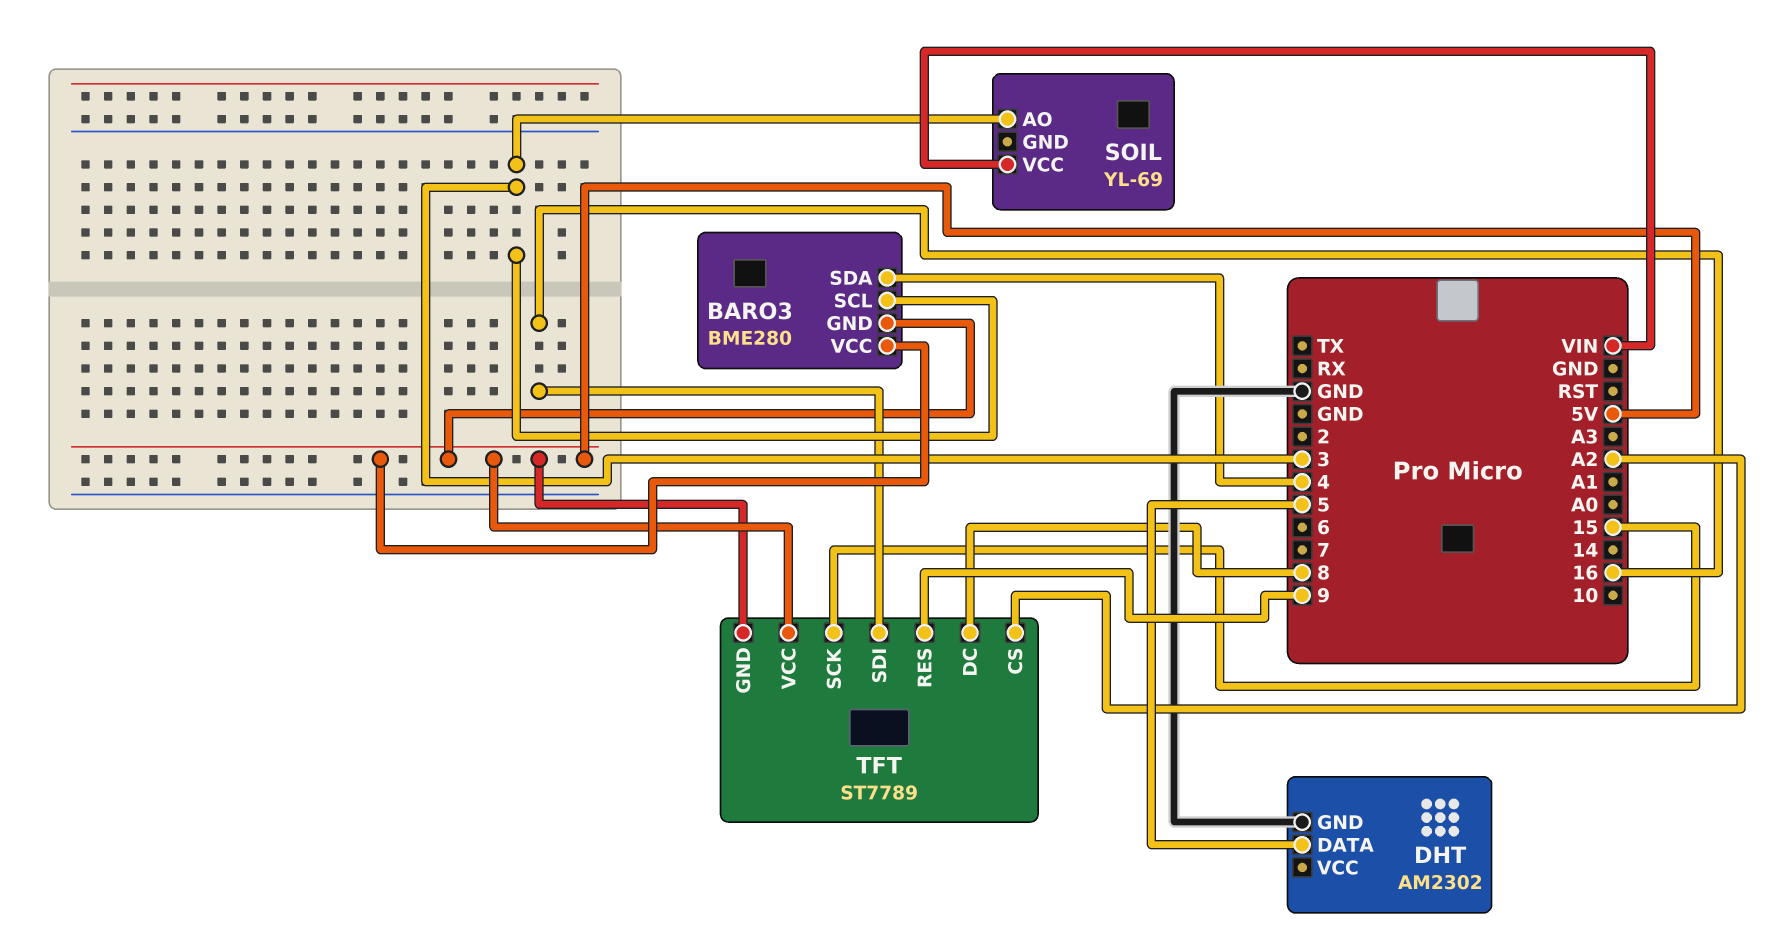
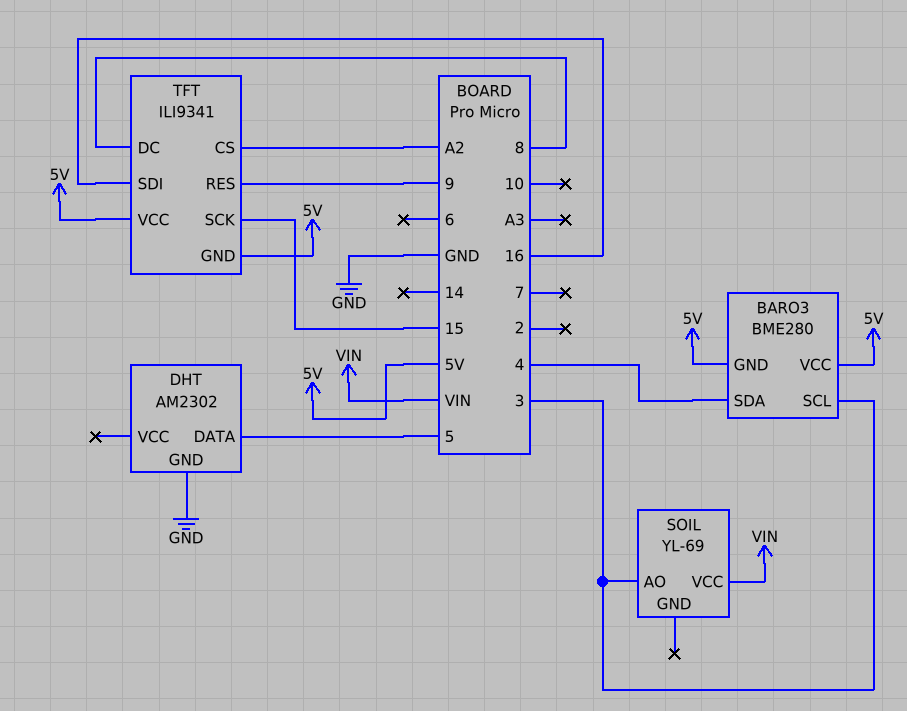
TFT: ST7789 -> ILI9341

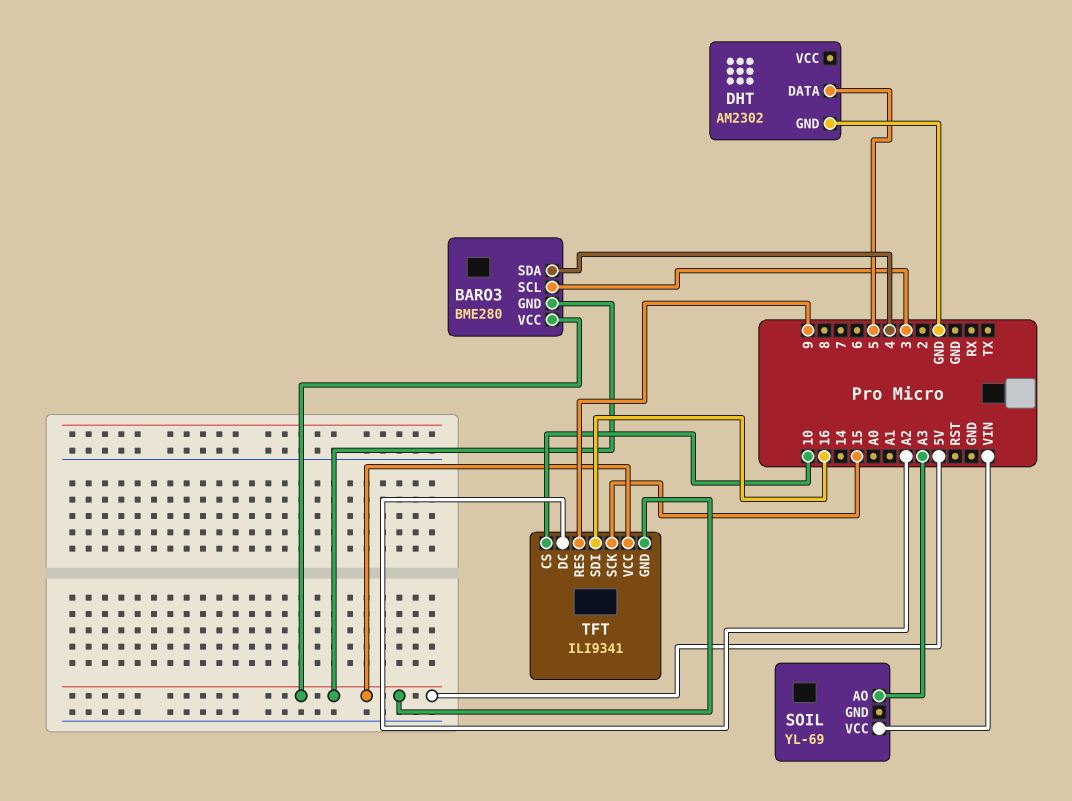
SOIL pin AO: 3 -> A3
TFT pin CS: A2 -> 10
TFT pin DC: 8 -> A2

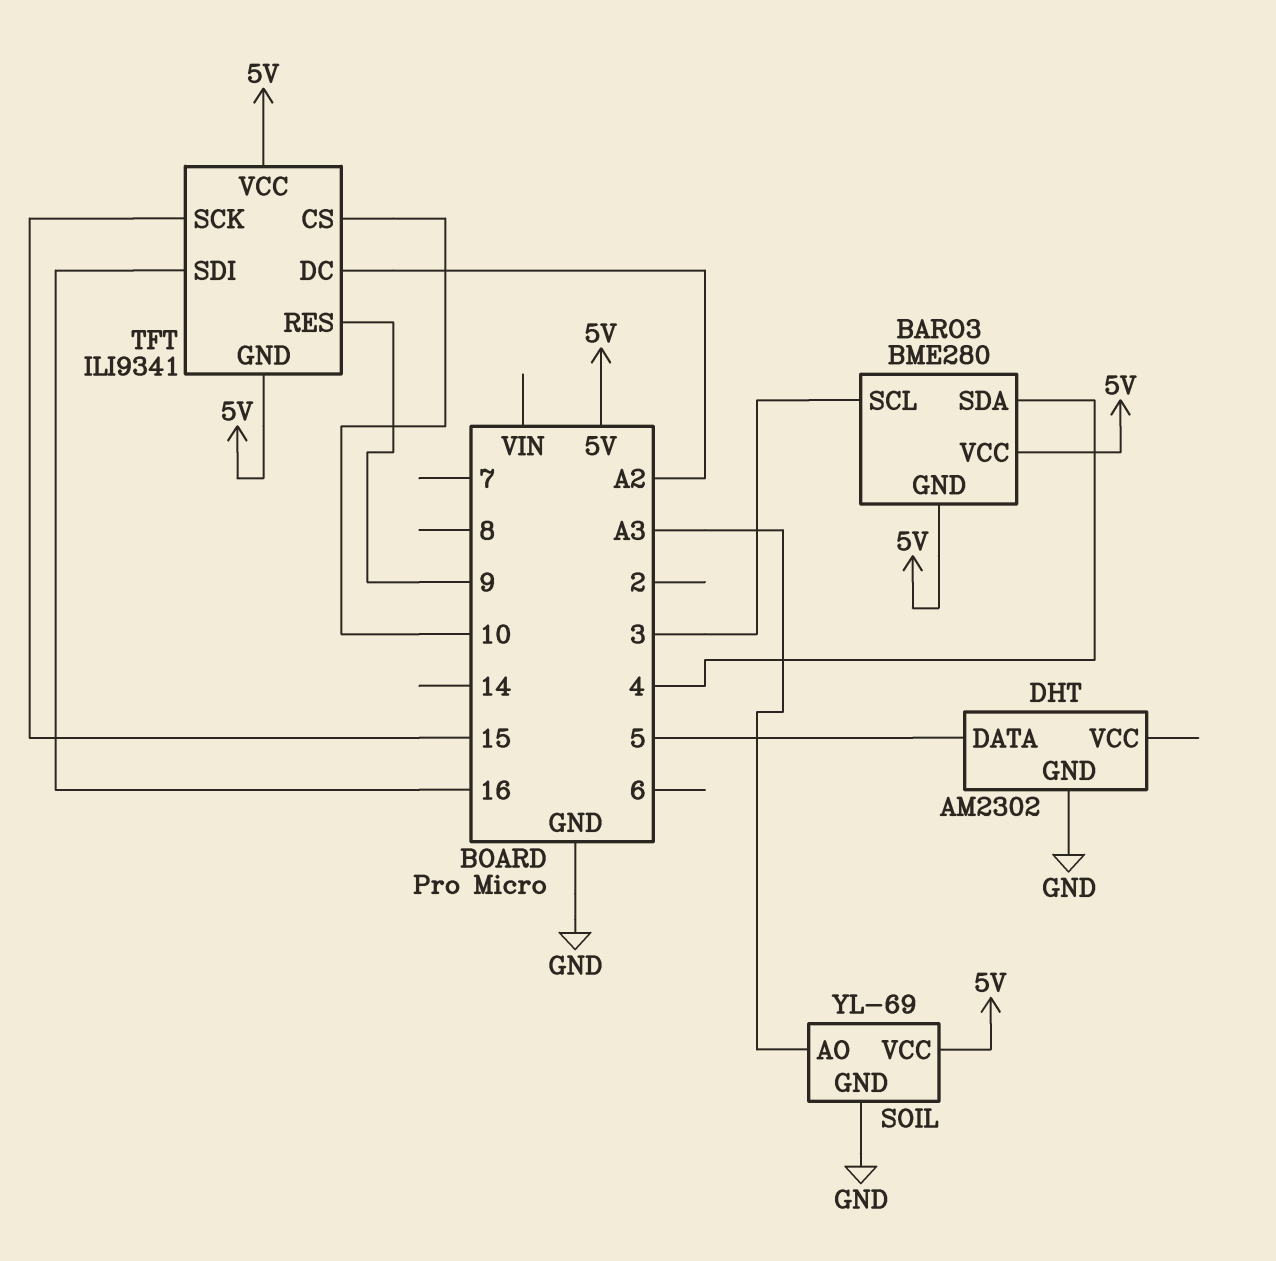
SOIL pin GND: none -> GND
SOIL pin VCC: VIN -> 5V

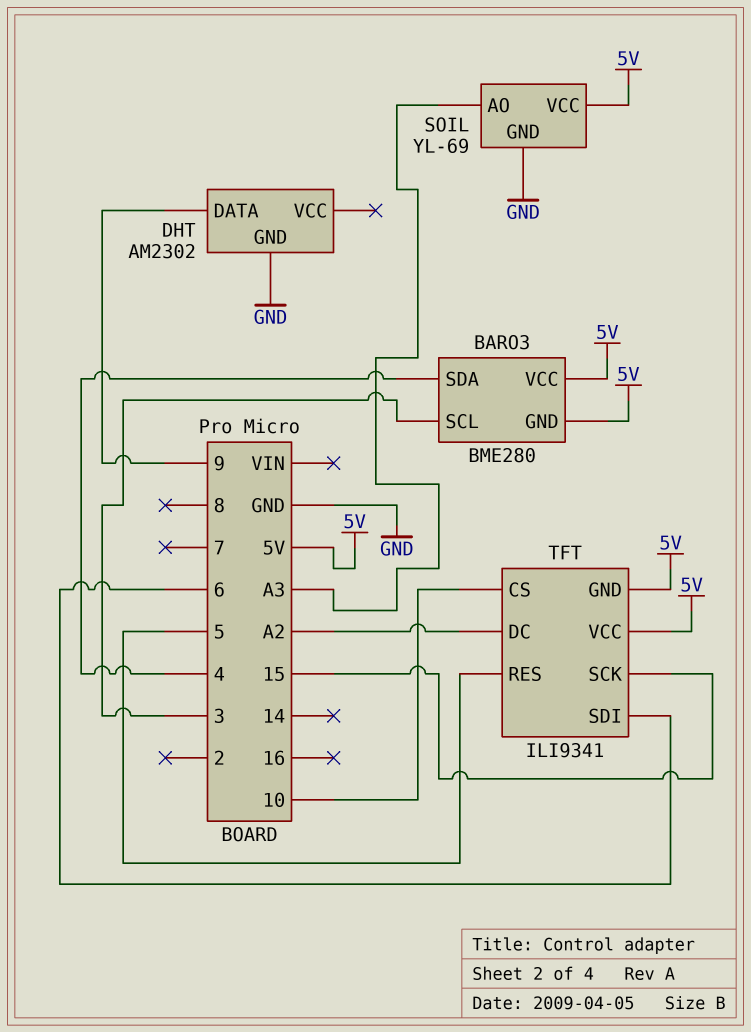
DHT pin DATA: 5 -> 9
TFT pin RES: 9 -> 5
TFT pin SDI: 16 -> 6

